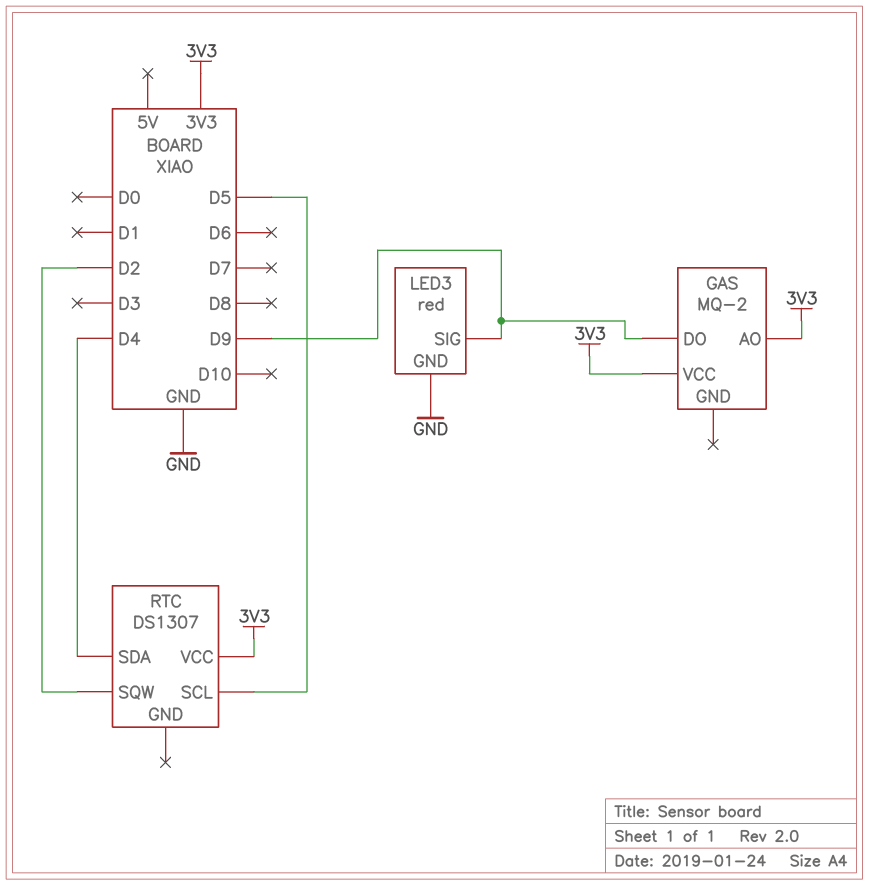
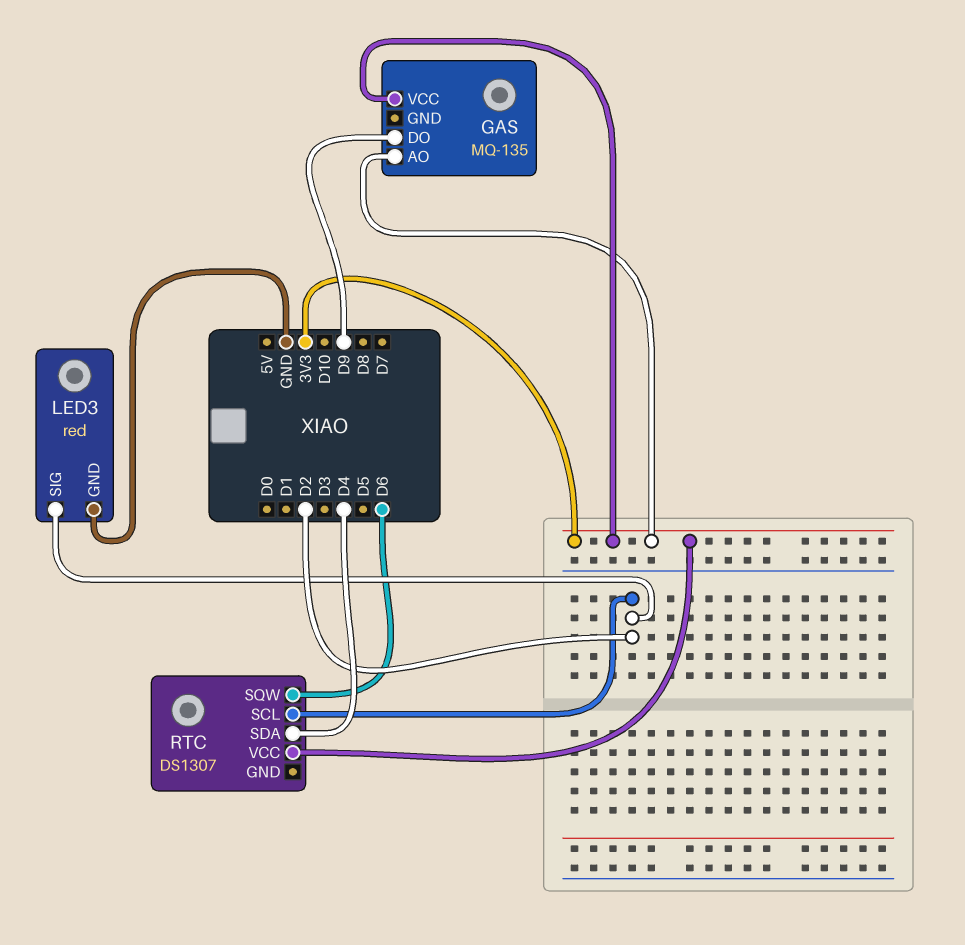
GAS: MQ-2 -> MQ-135
LED3 pin SIG: D9 -> D2
RTC pin SCL: D5 -> D2
RTC pin SQW: D2 -> D6

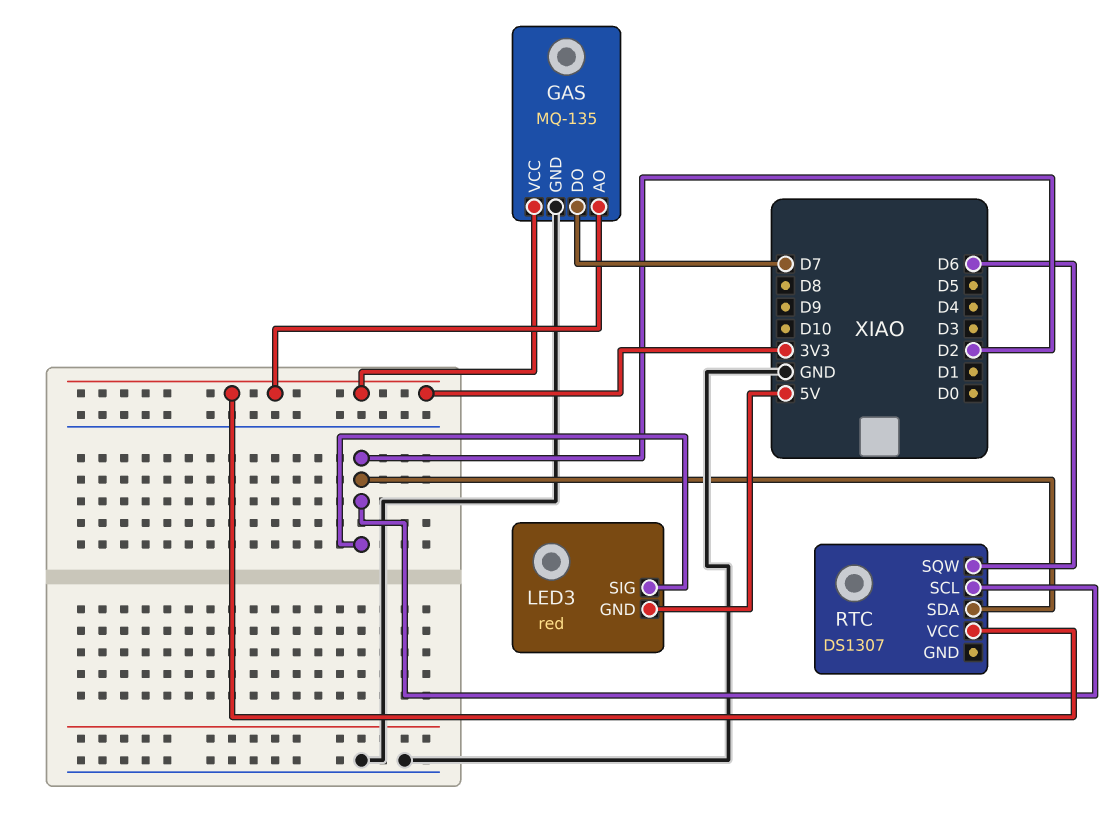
GAS pin DO: D9 -> D7
GAS pin GND: none -> GND
LED3 pin GND: GND -> 5V
RTC pin SDA: D4 -> D2

